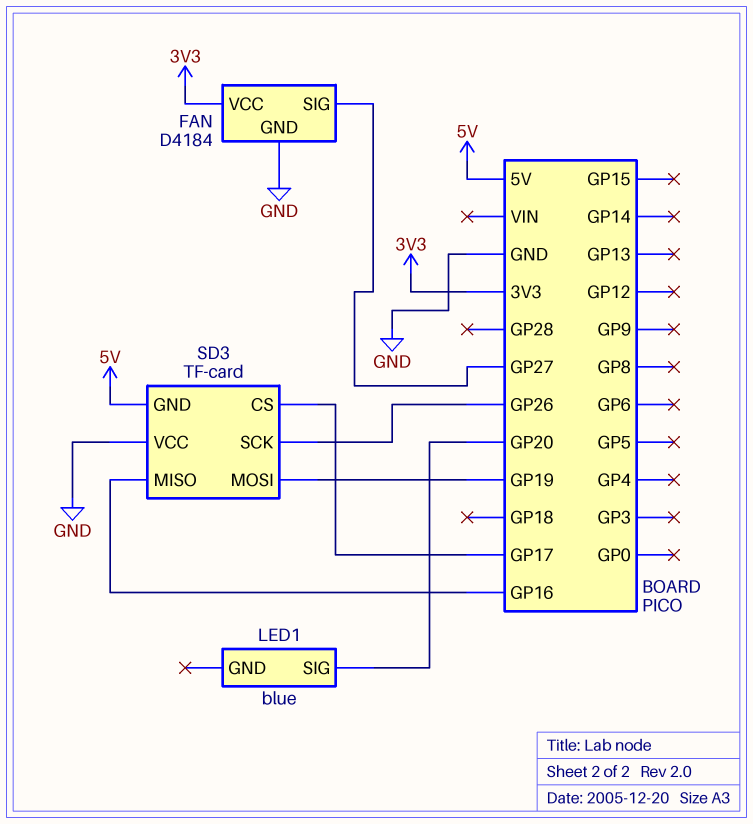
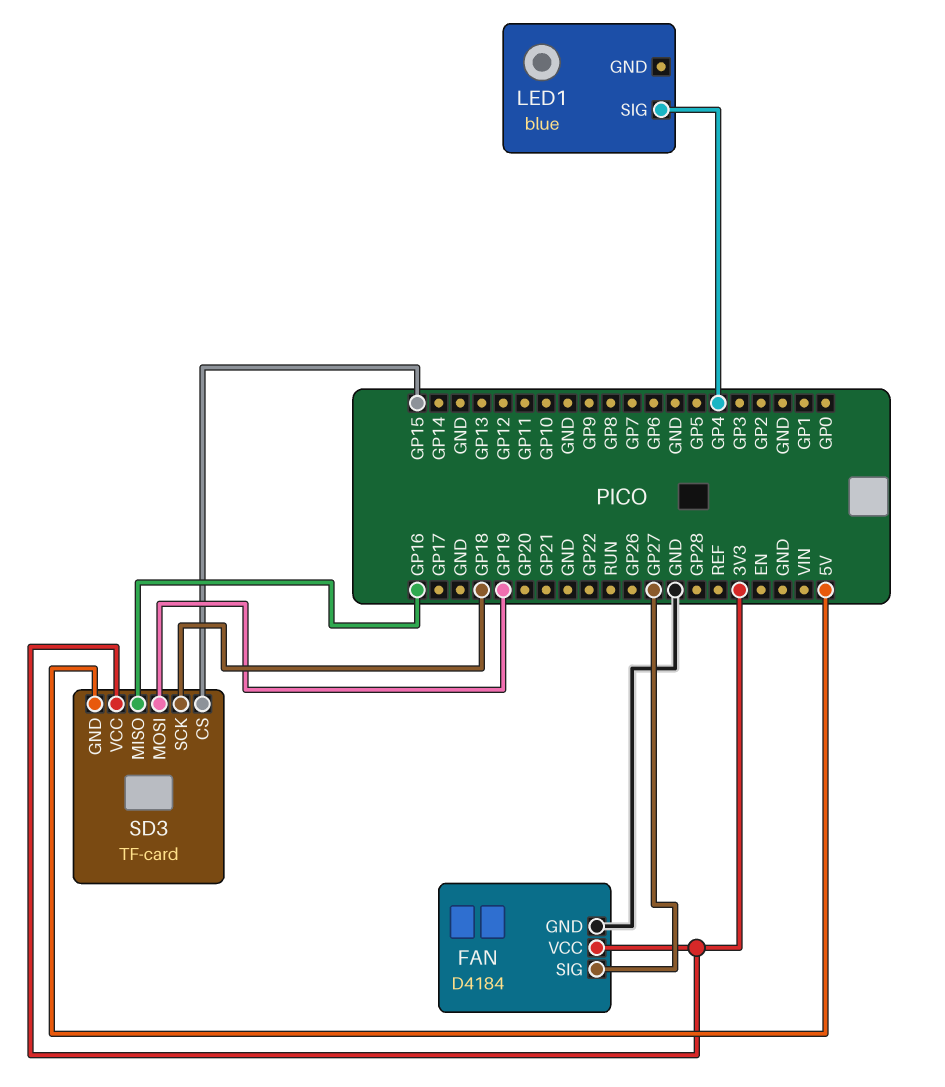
LED1 pin SIG: GP20 -> GP4
SD3 pin CS: GP17 -> GP15
SD3 pin SCK: GP26 -> GP18
SD3 pin VCC: GND -> 3V3

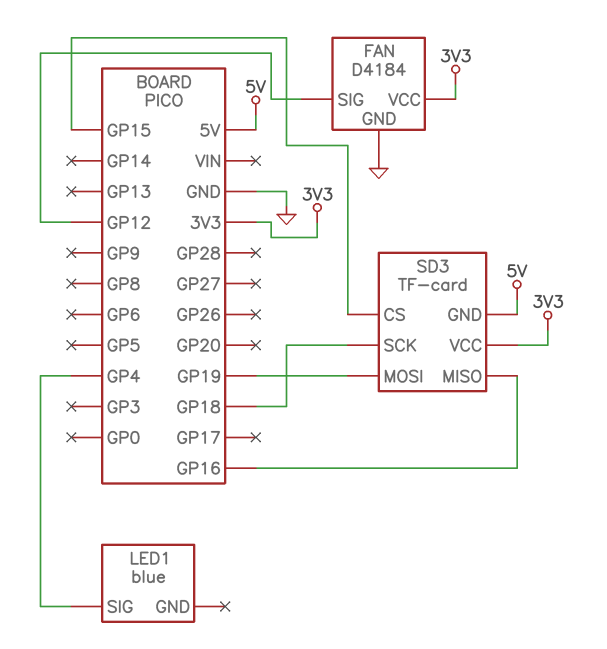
FAN pin SIG: GP27 -> GP12

